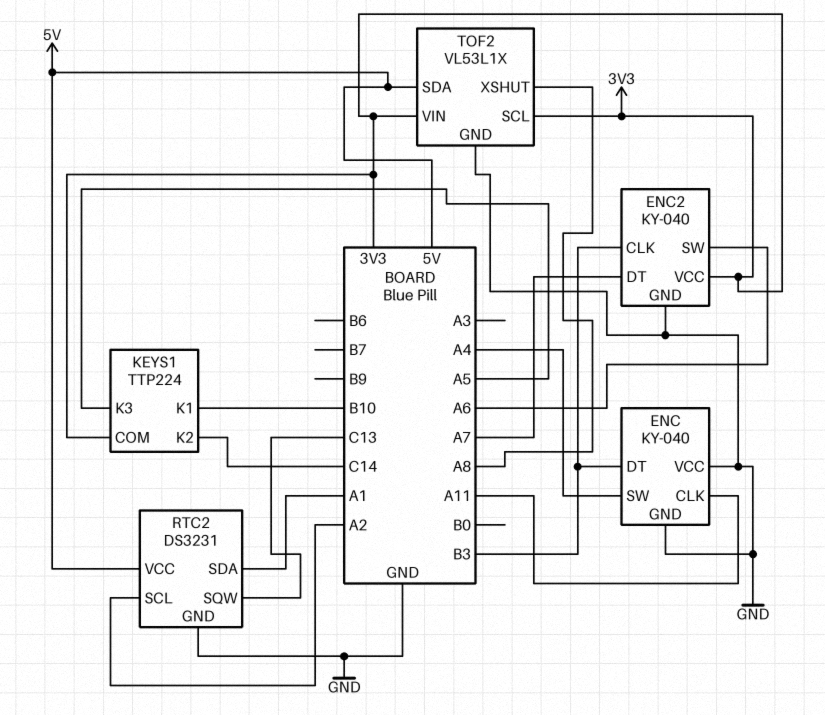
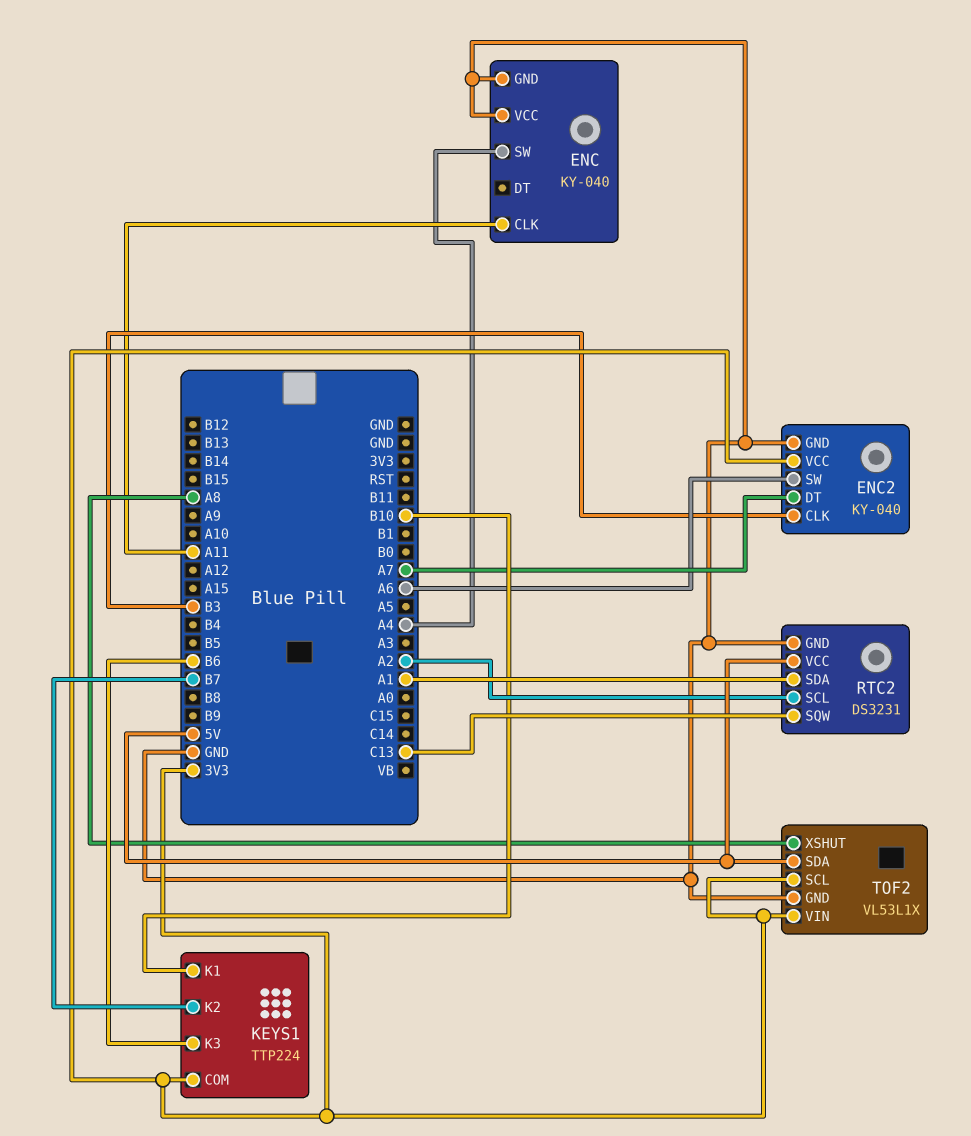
ENC pin DT: B3 -> none
KEYS1 pin K2: C14 -> B7
KEYS1 pin K3: A5 -> B6

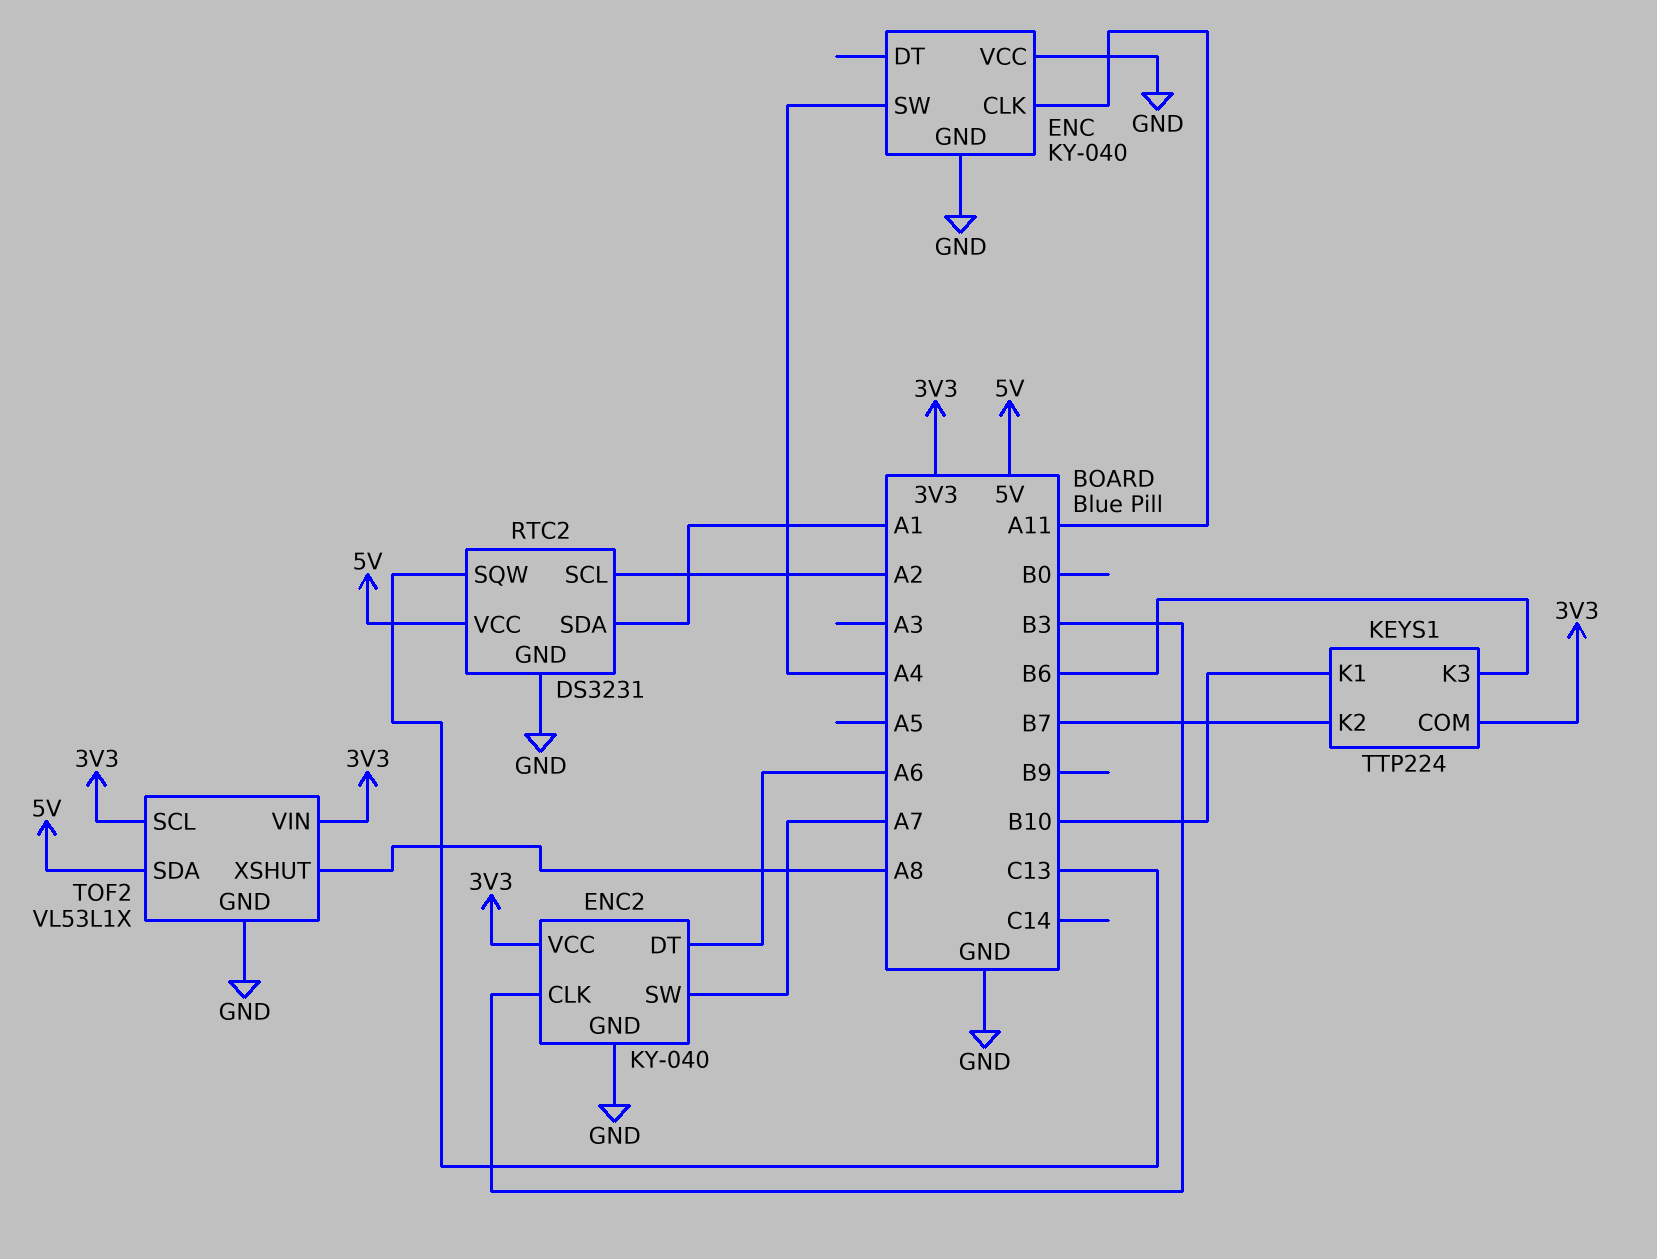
ENC2 pin DT: A7 -> A6
ENC2 pin SW: A6 -> A7

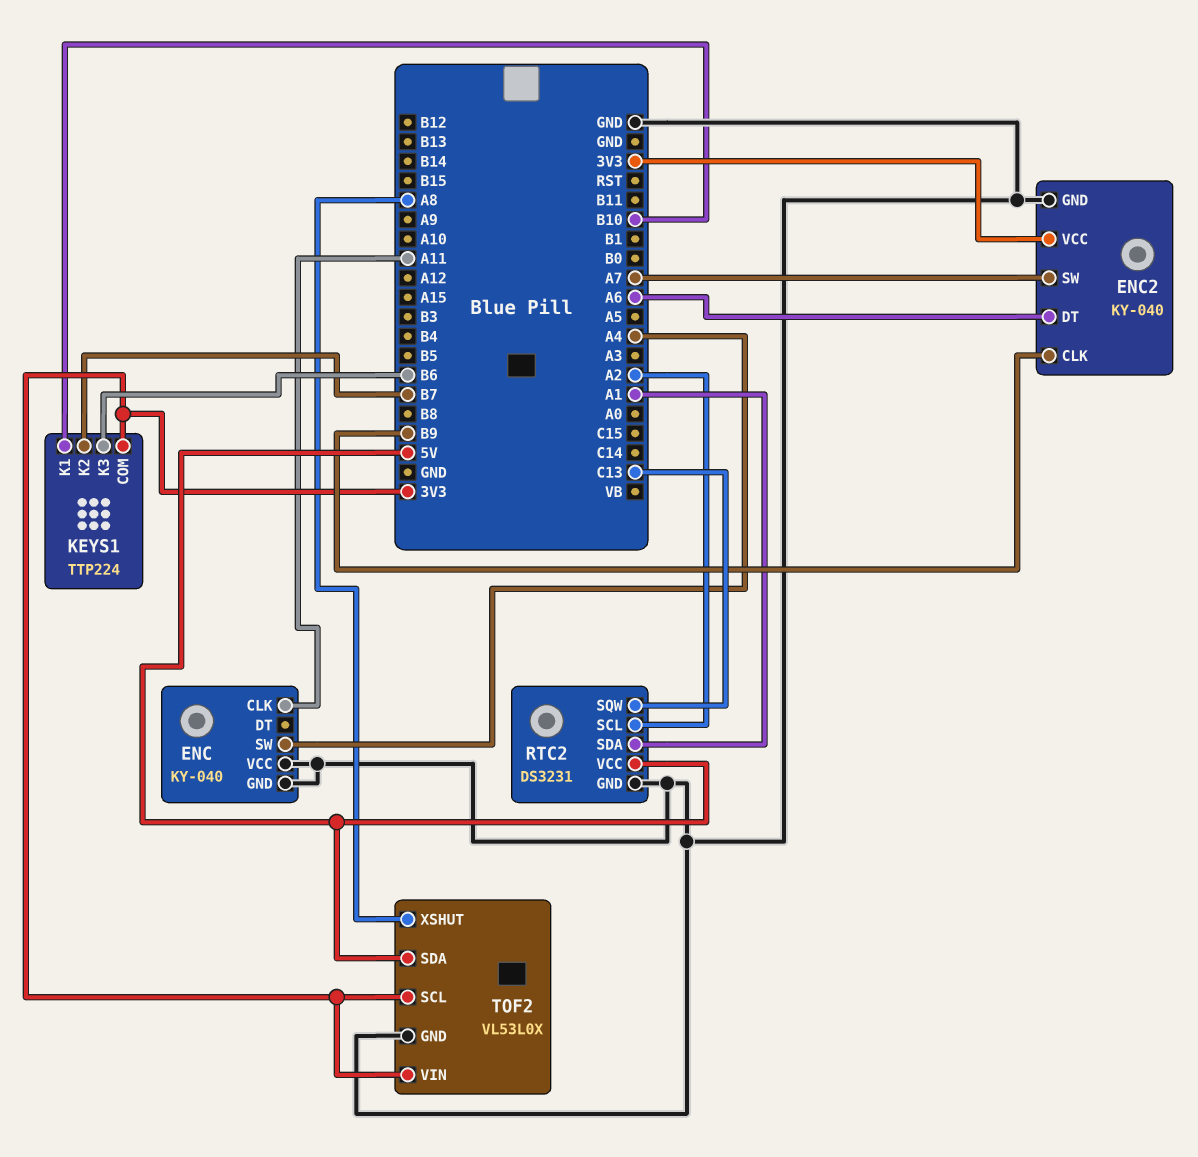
ENC2 pin CLK: B3 -> B9
TOF2: VL53L1X -> VL53L0X

